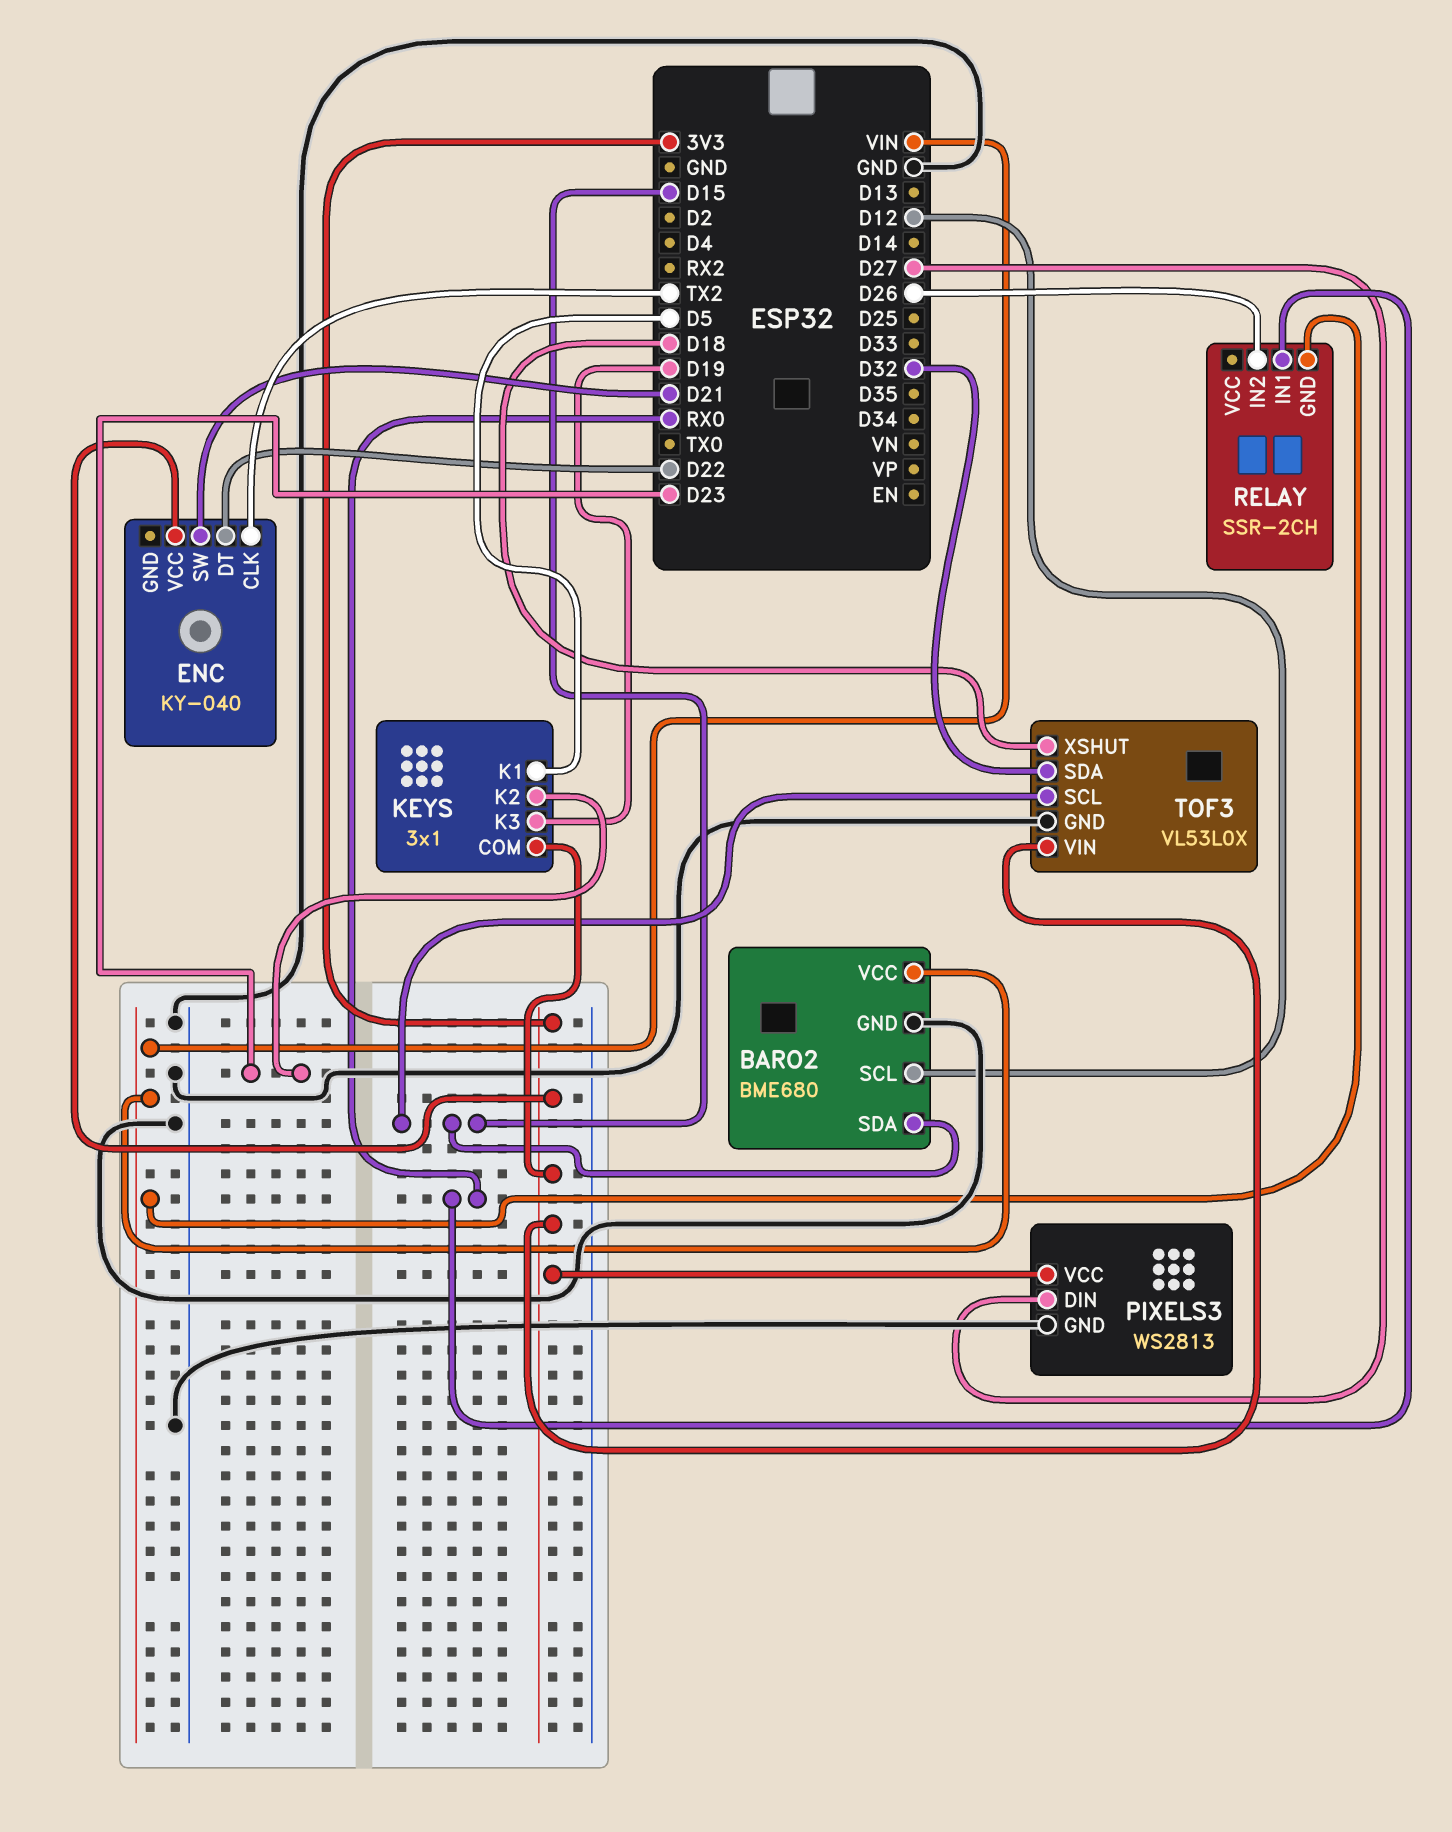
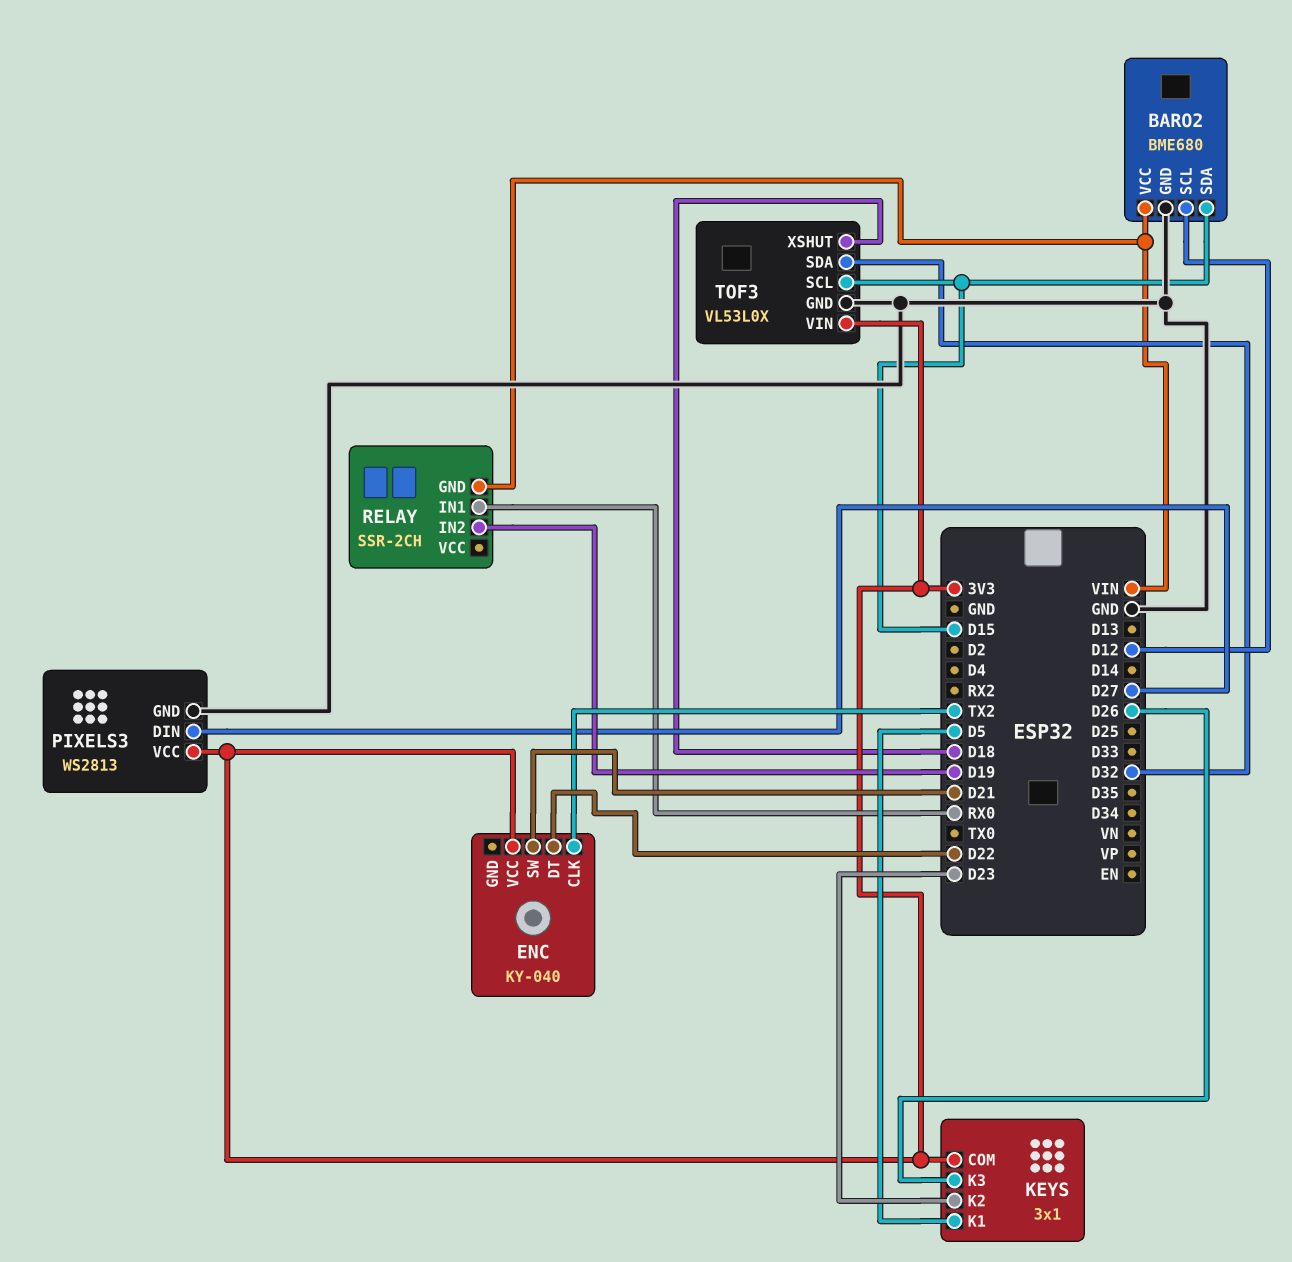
KEYS pin K3: D19 -> D26
RELAY pin IN2: D26 -> D19

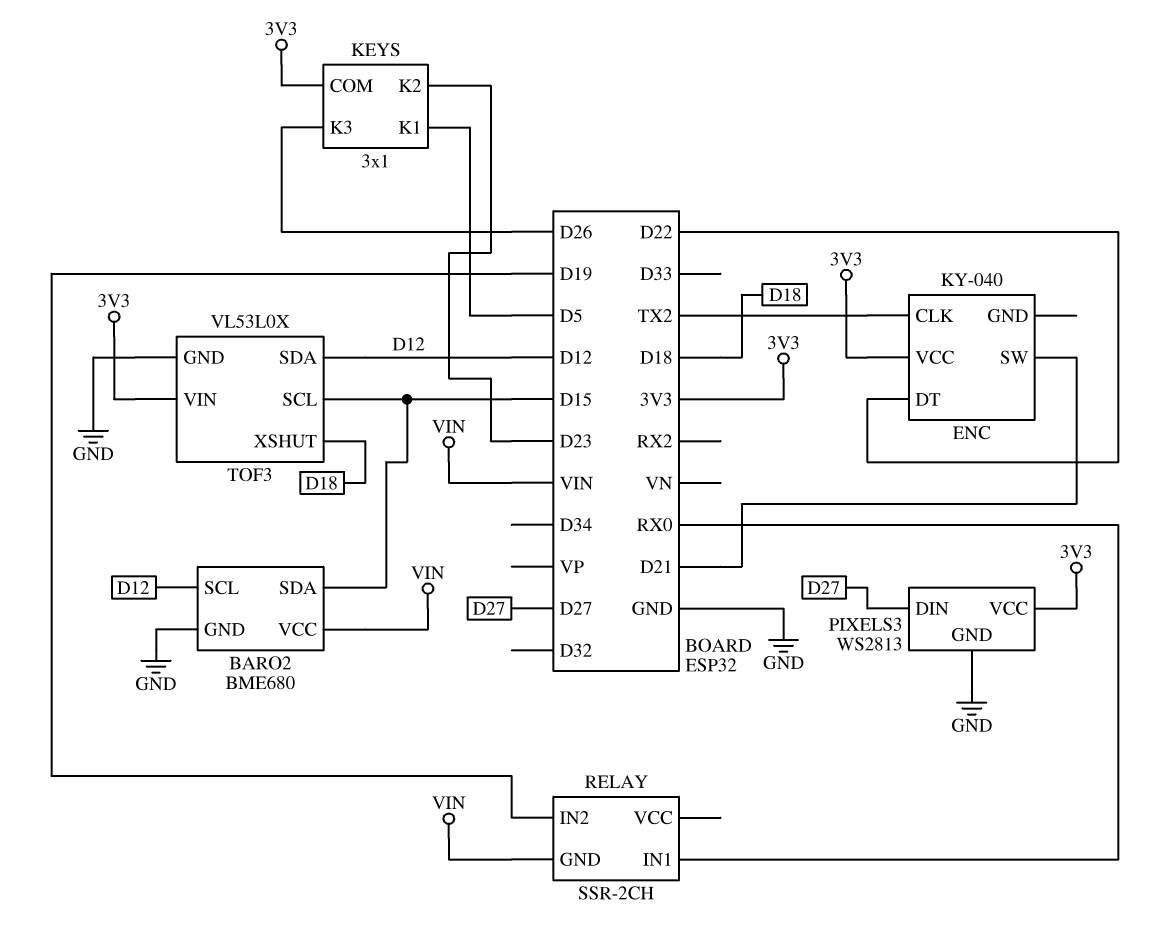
TOF3 pin SDA: D32 -> D12

